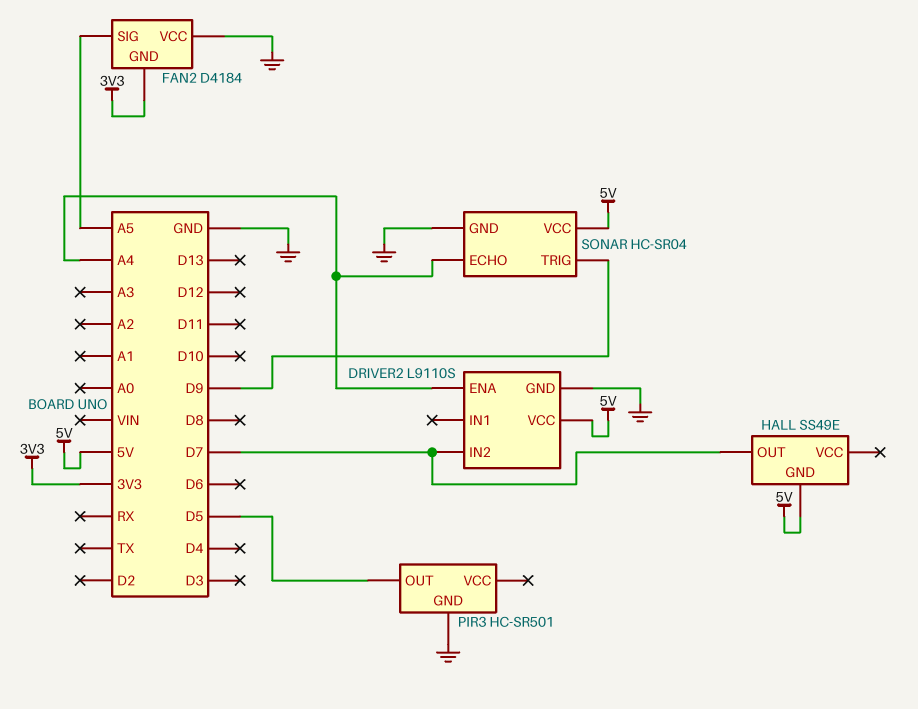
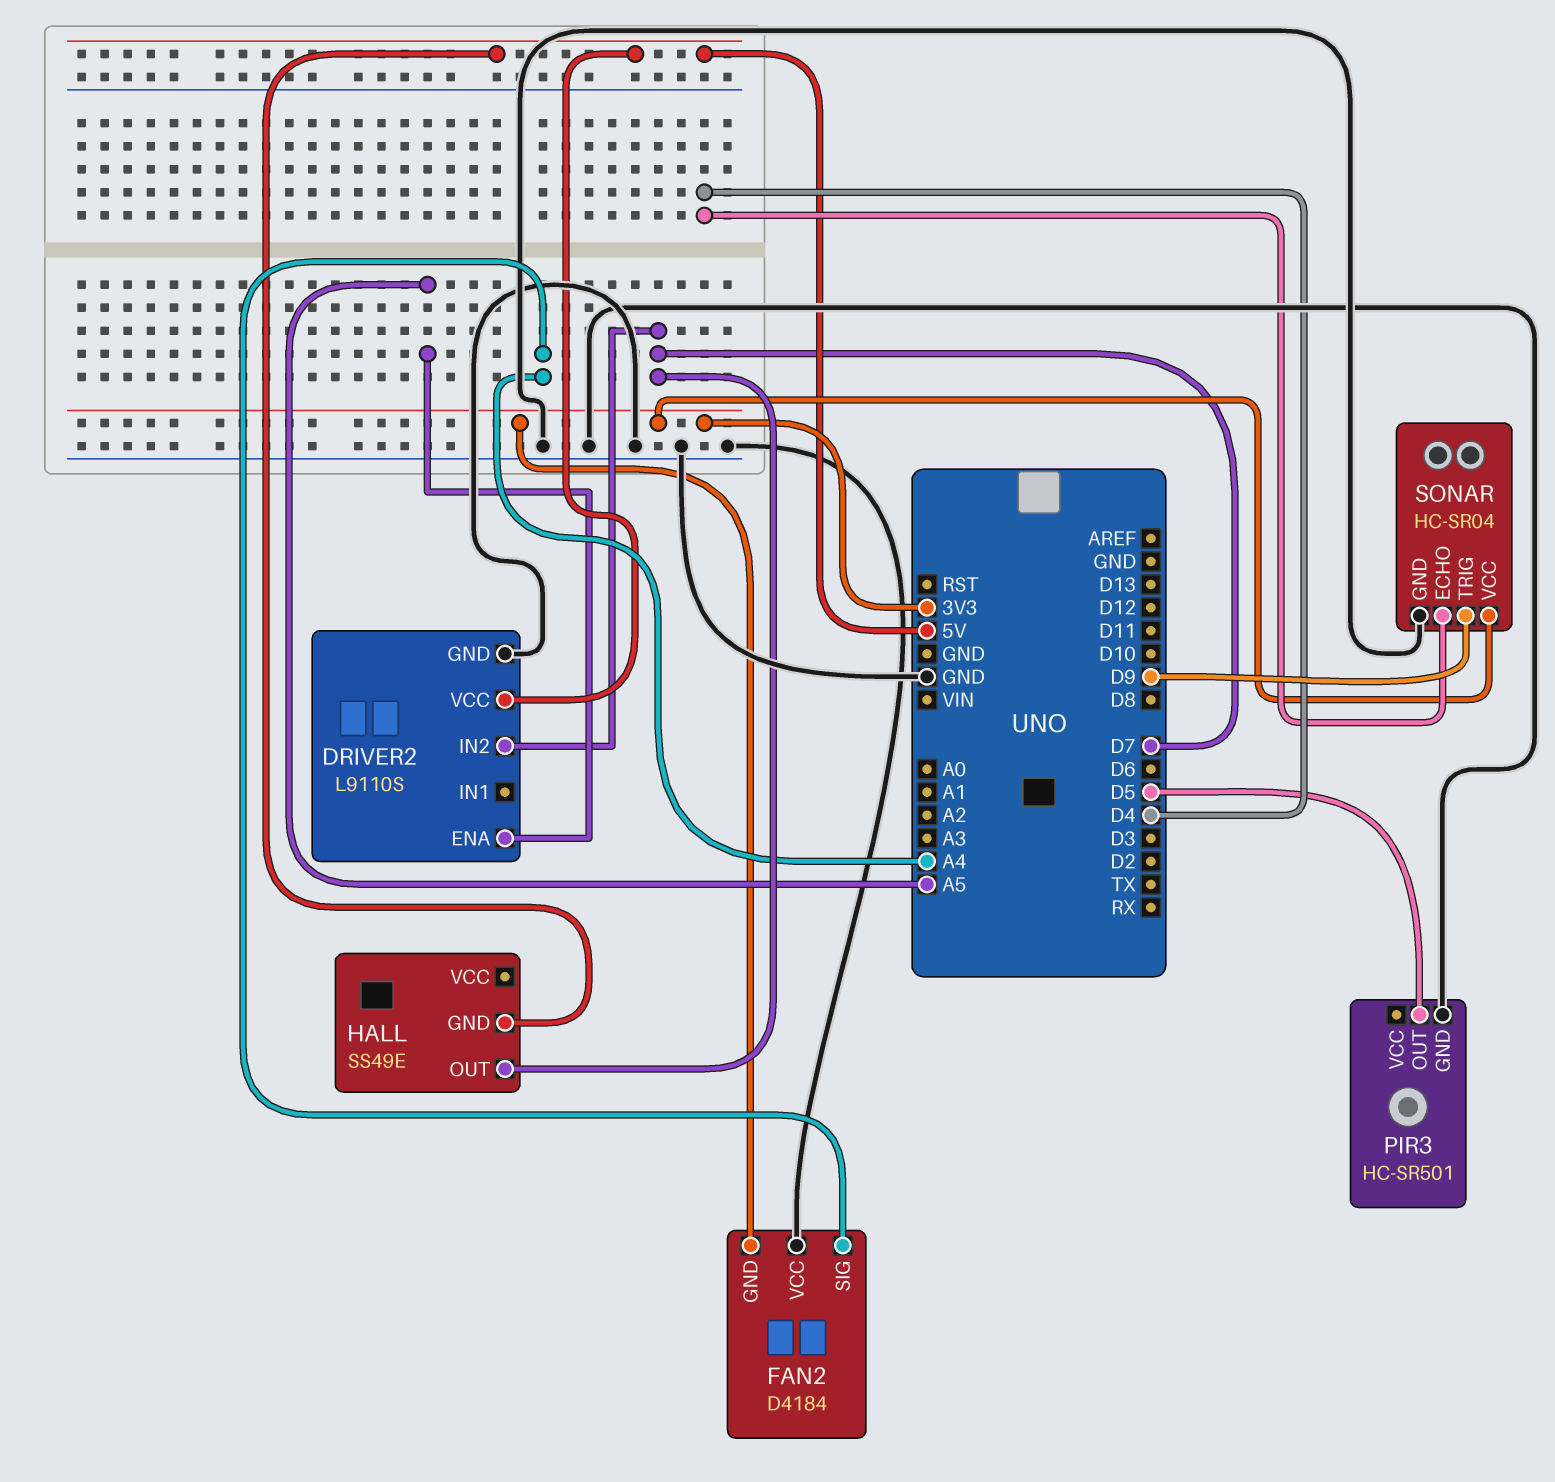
DRIVER2 pin ENA: A4 -> A5
FAN2 pin SIG: A5 -> A4
SONAR pin ECHO: A4 -> D4
SONAR pin VCC: 5V -> 3V3

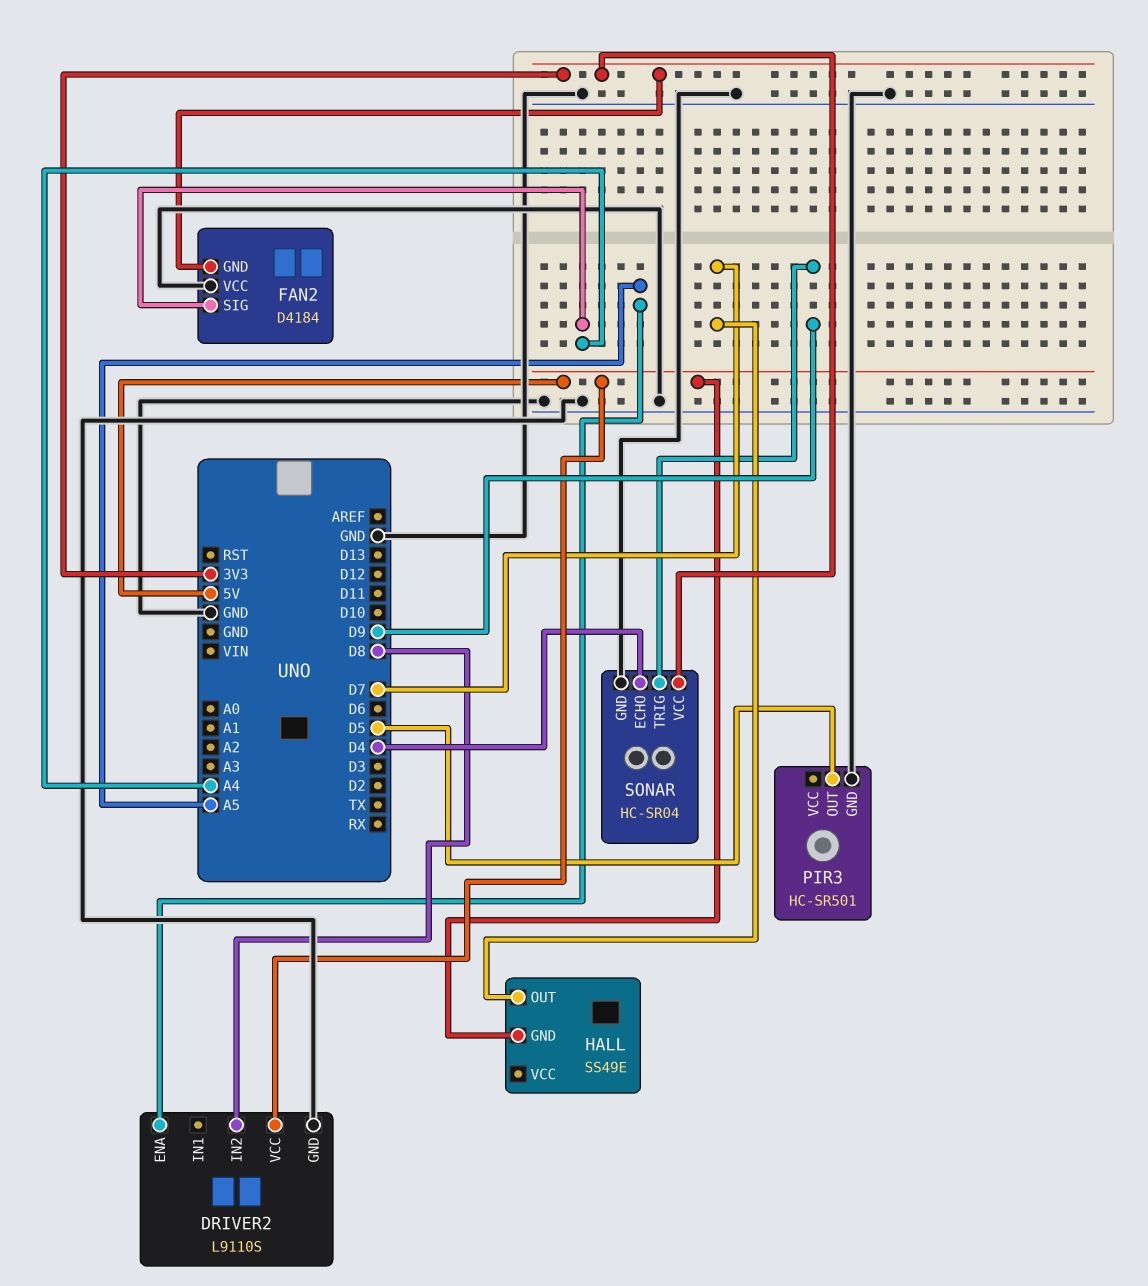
DRIVER2 pin IN2: D7 -> D8

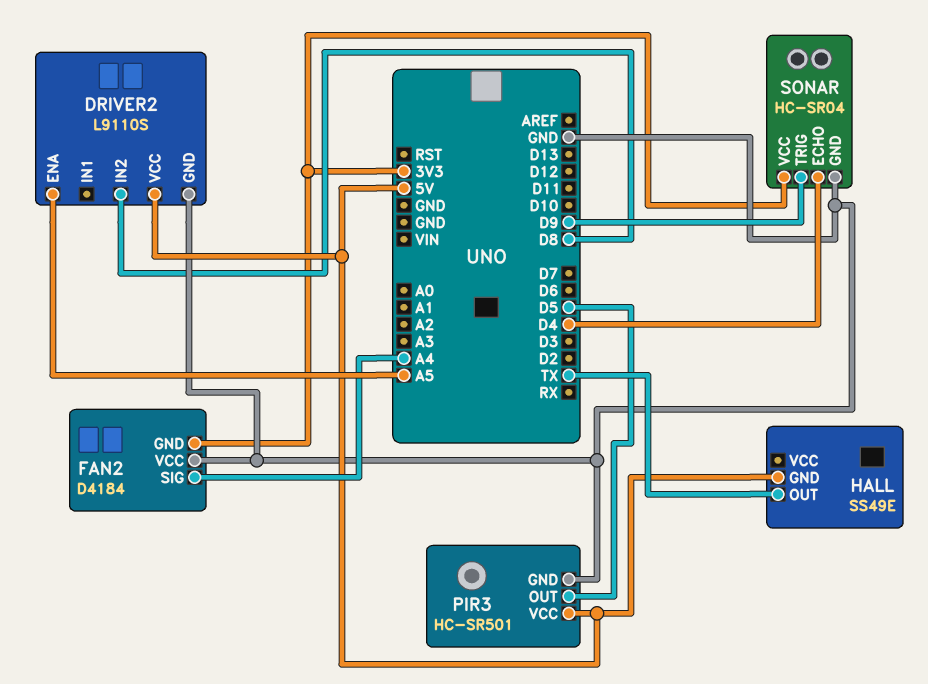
HALL pin OUT: D7 -> TX
PIR3 pin VCC: none -> 5V

